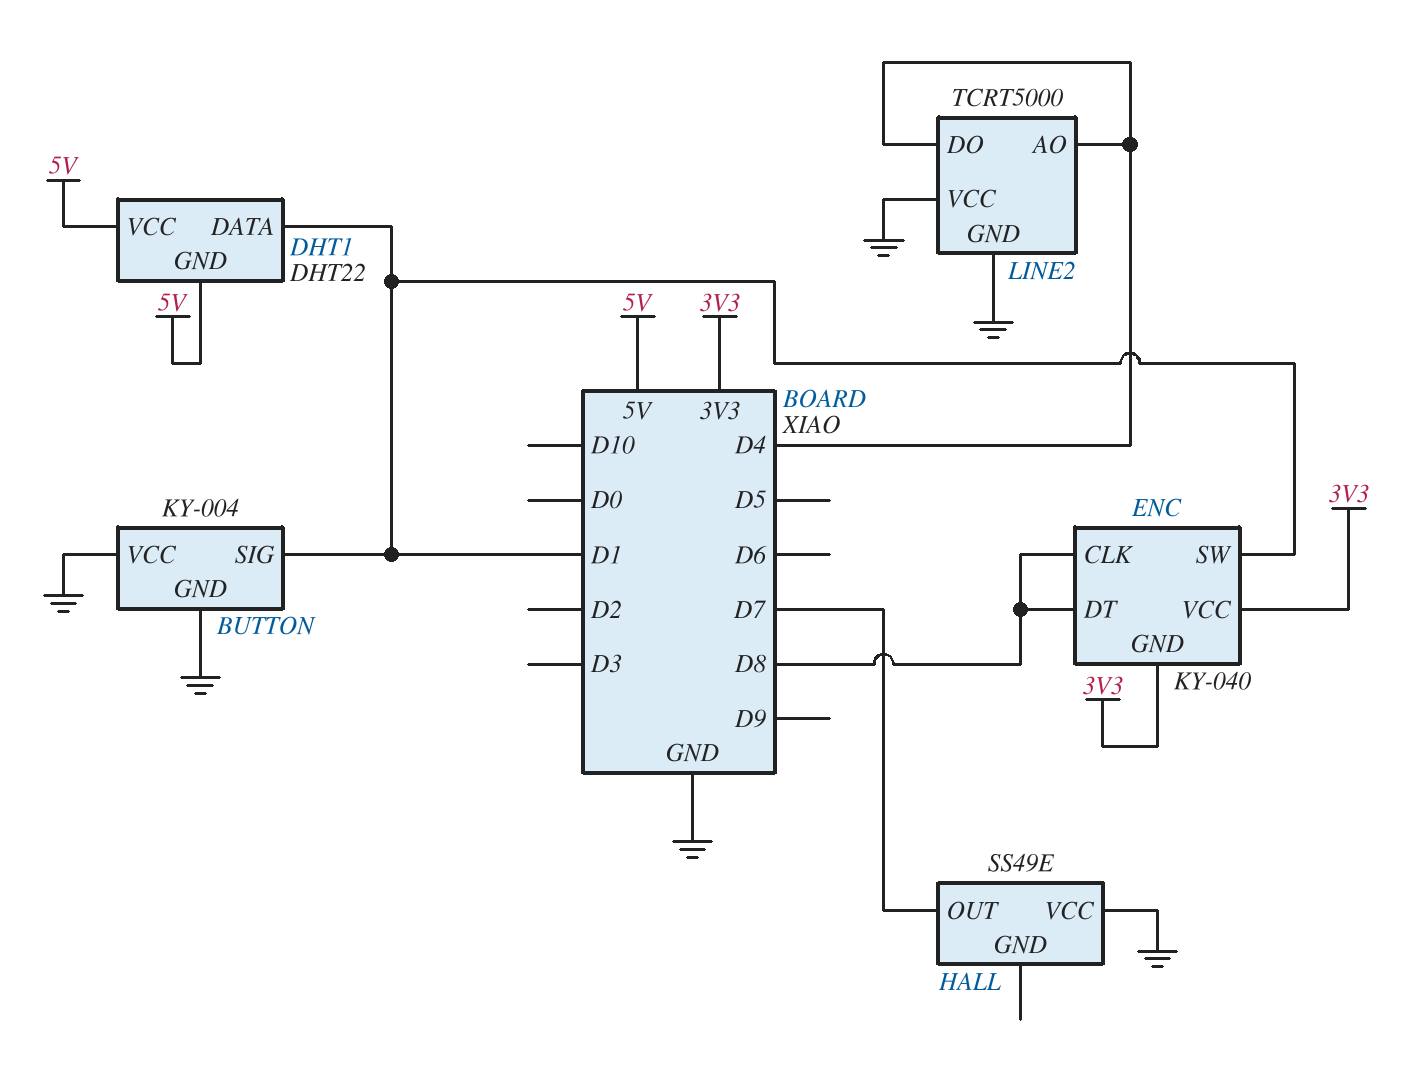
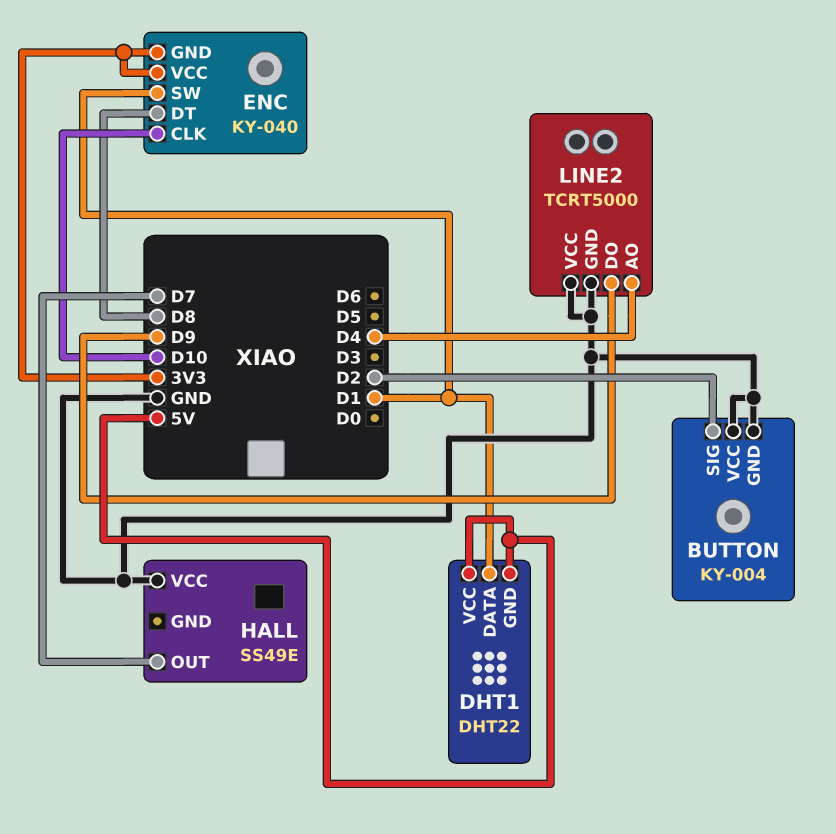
BUTTON pin SIG: D1 -> D2
ENC pin CLK: D8 -> D10
LINE2 pin DO: D4 -> D9

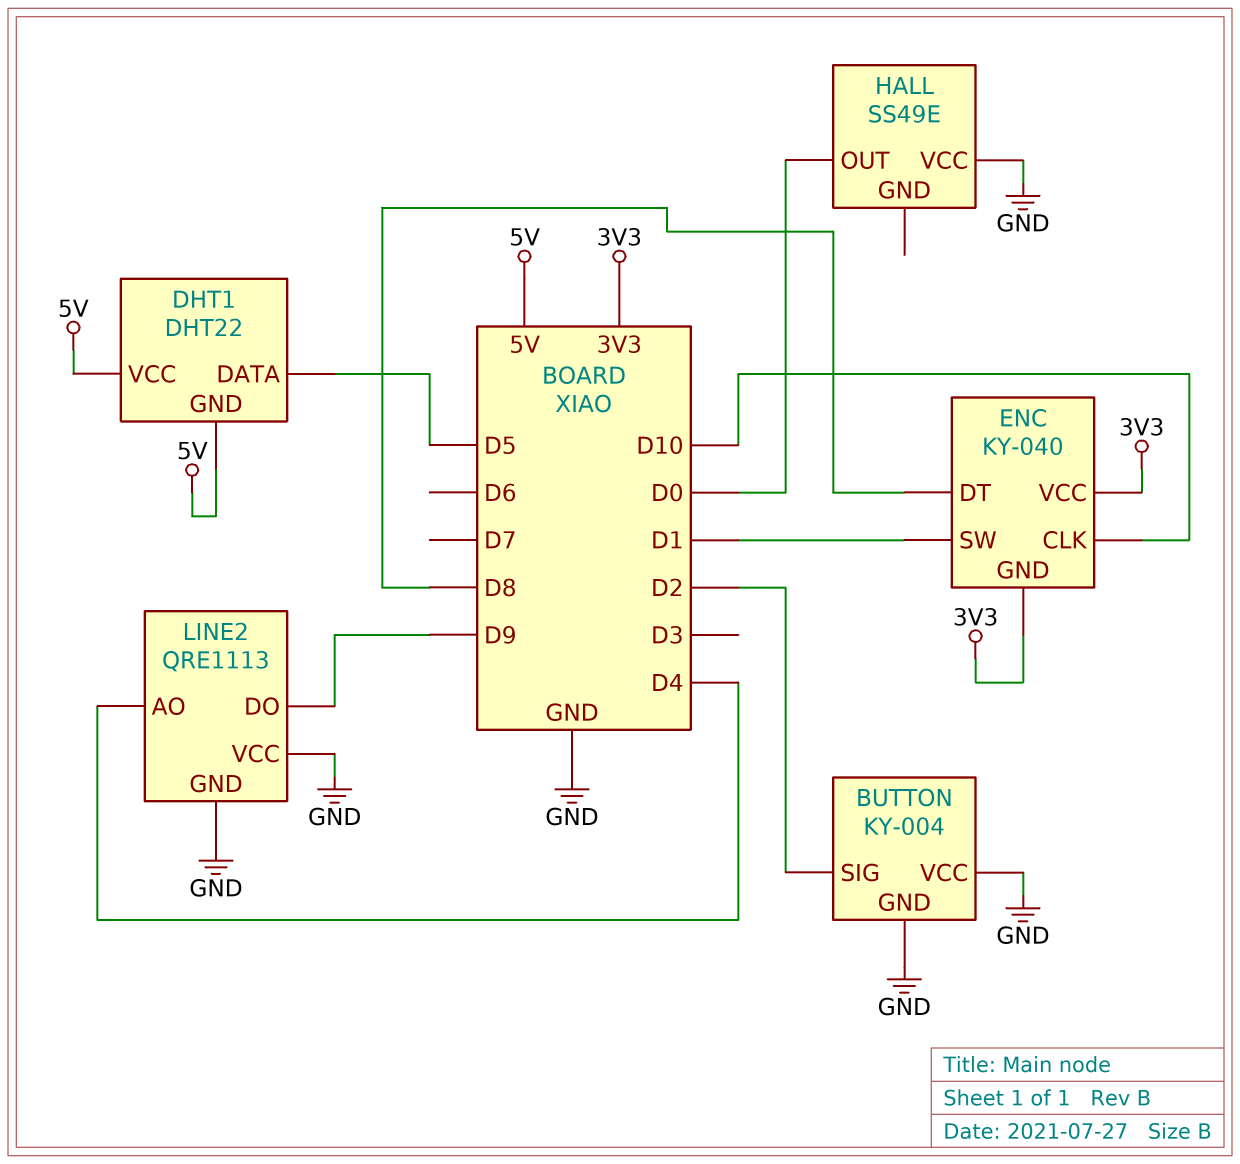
DHT1 pin DATA: D1 -> D5
HALL pin OUT: D7 -> D0
LINE2: TCRT5000 -> QRE1113

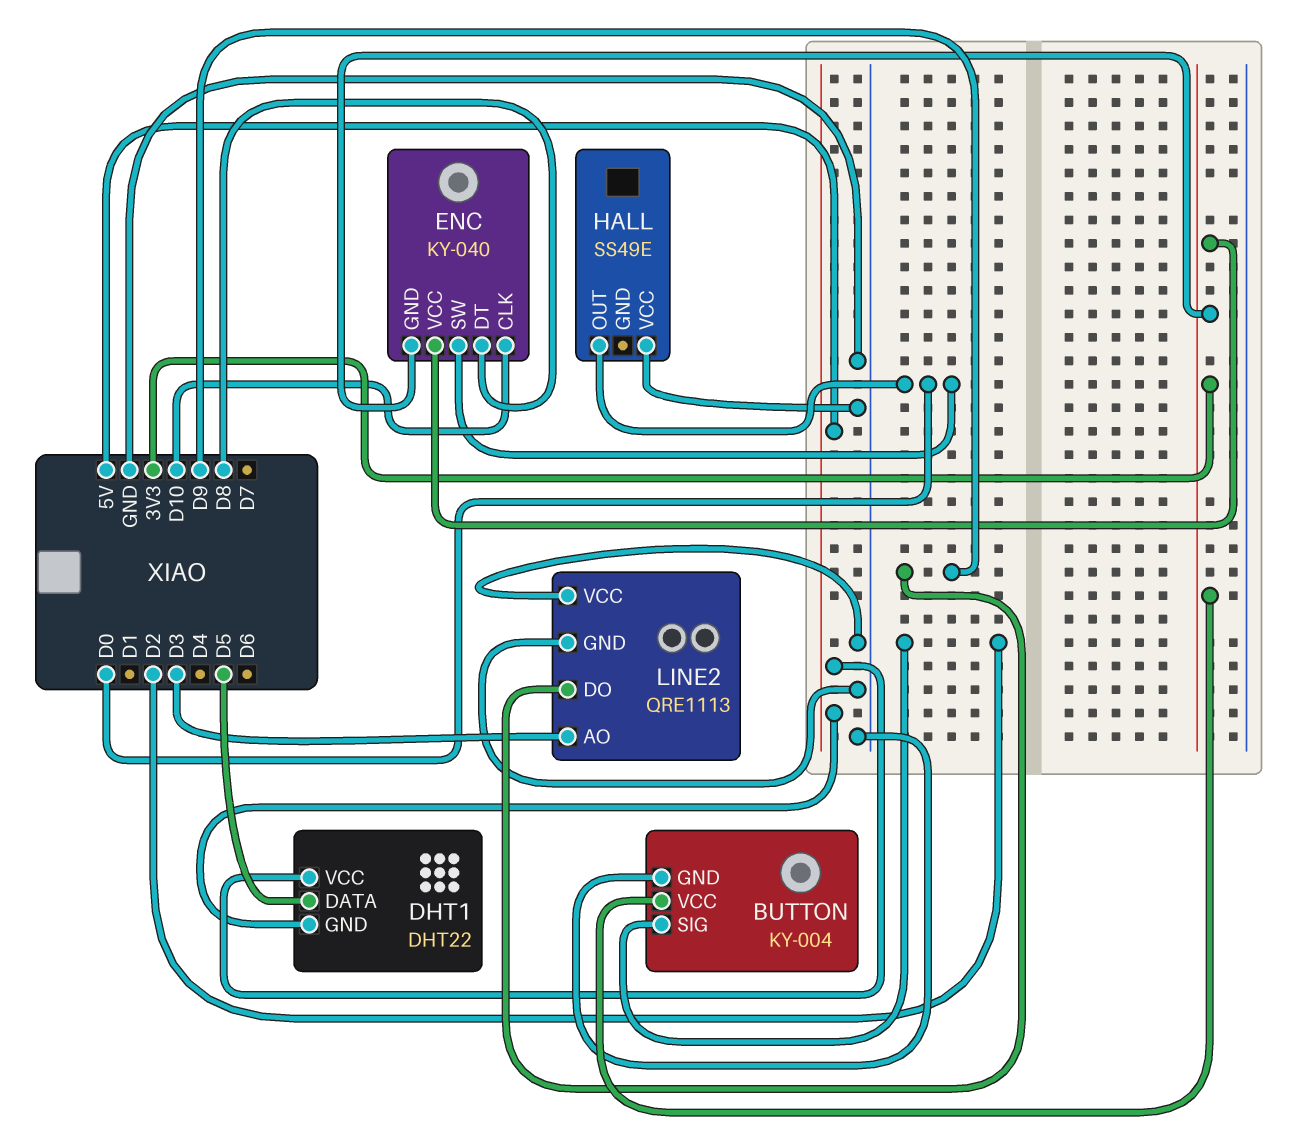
BUTTON pin VCC: GND -> 3V3
ENC pin SW: D1 -> D0
LINE2 pin AO: D4 -> D3

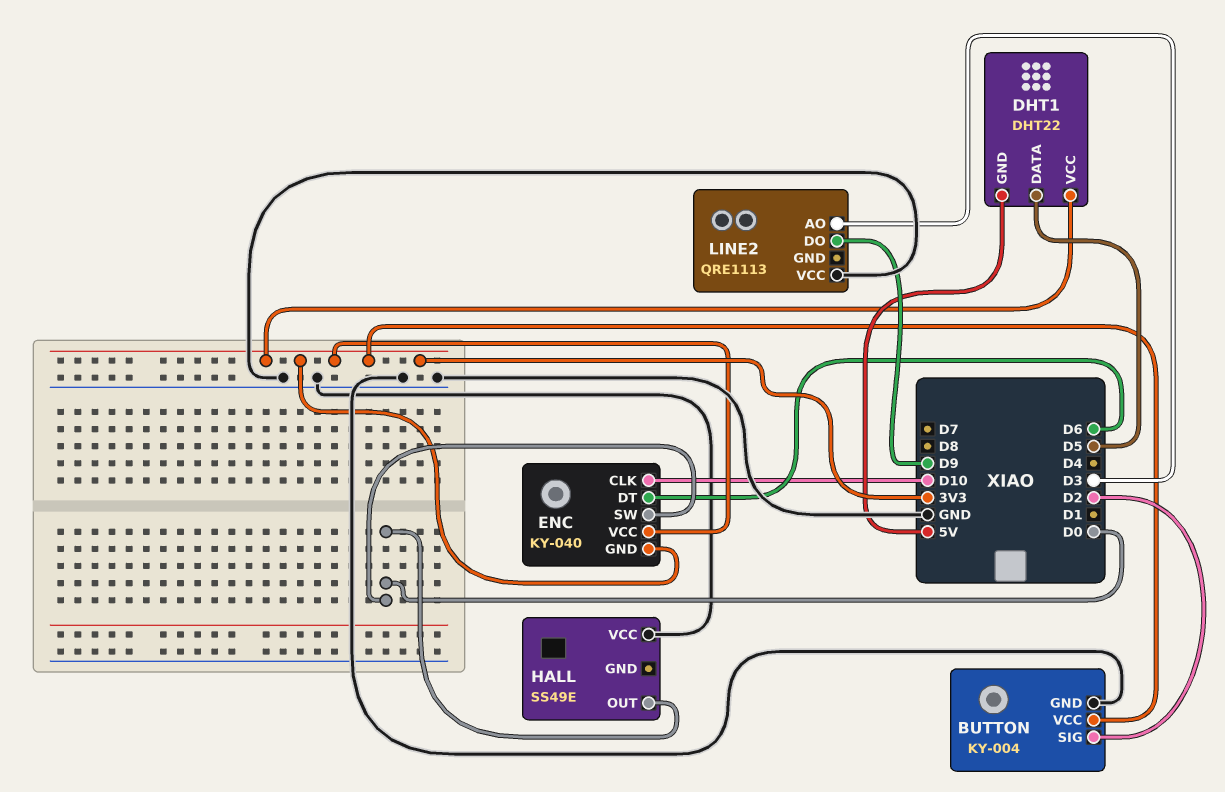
DHT1 pin VCC: 5V -> 3V3
ENC pin DT: D8 -> D6
LINE2 pin GND: GND -> none

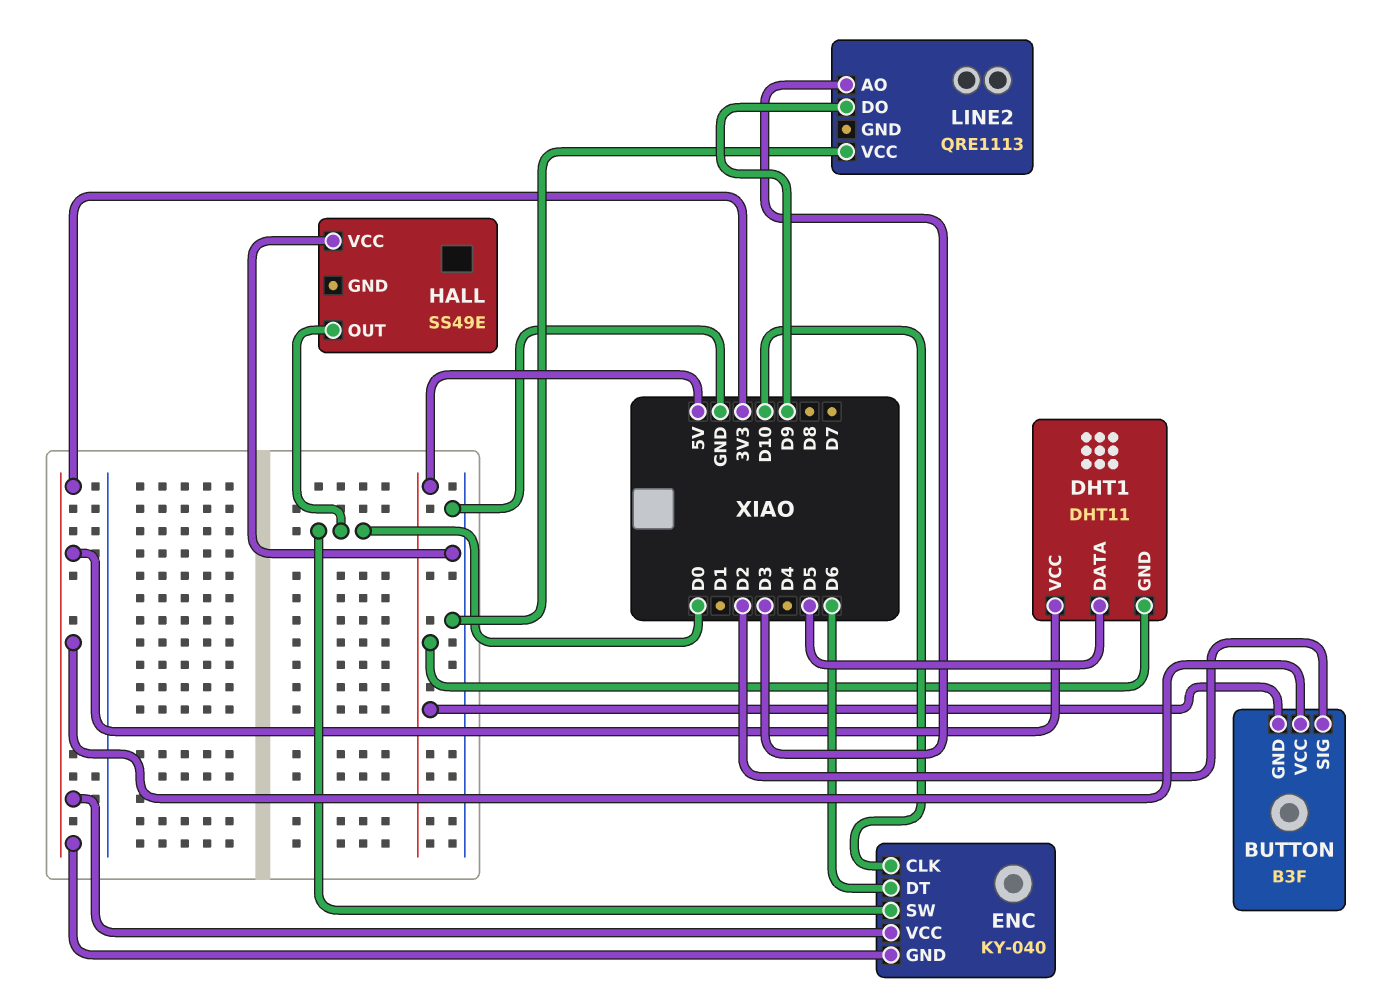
BUTTON: KY-004 -> B3F
BUTTON pin GND: GND -> 5V
DHT1: DHT22 -> DHT11

